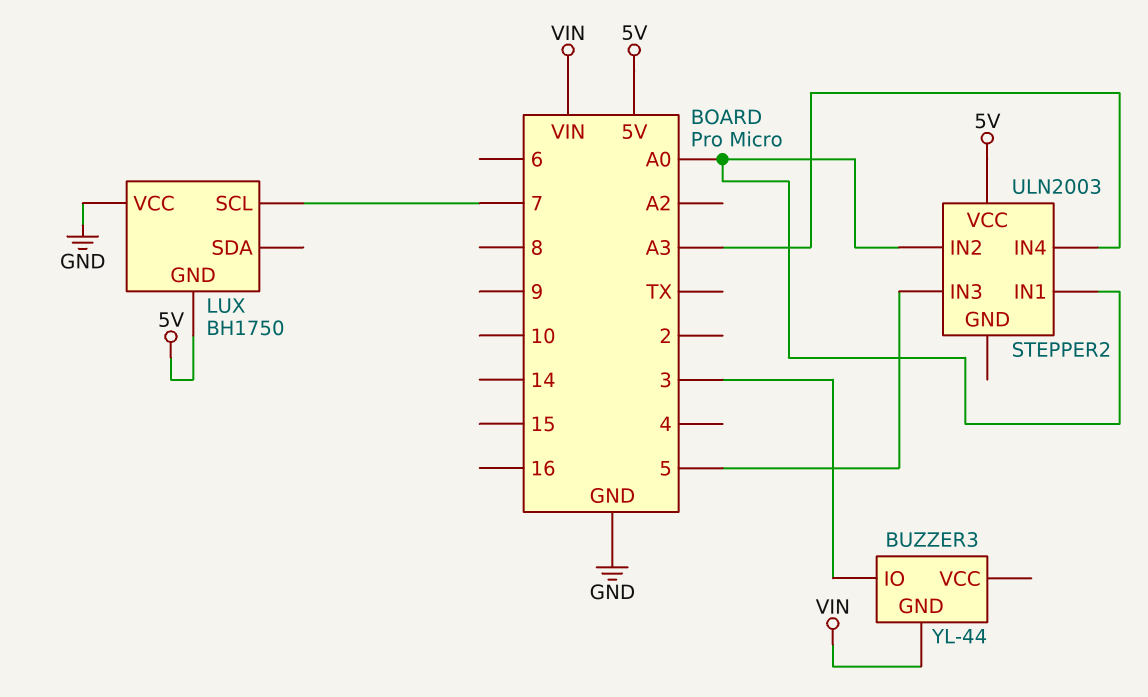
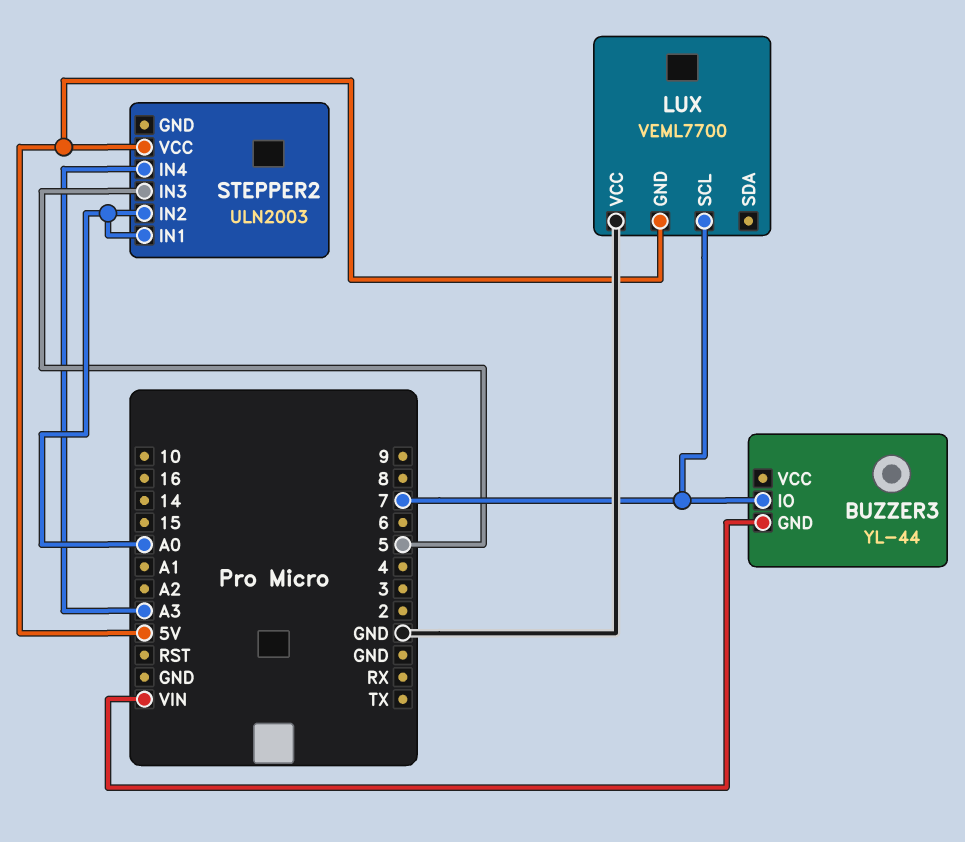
BUZZER3 pin IO: 3 -> 7
LUX: BH1750 -> VEML7700

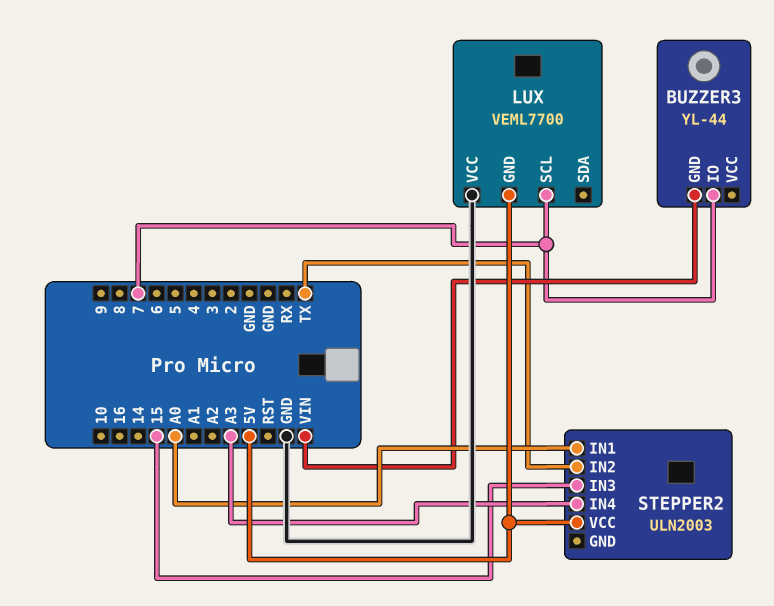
STEPPER2 pin IN2: A0 -> TX
STEPPER2 pin IN3: 5 -> 15

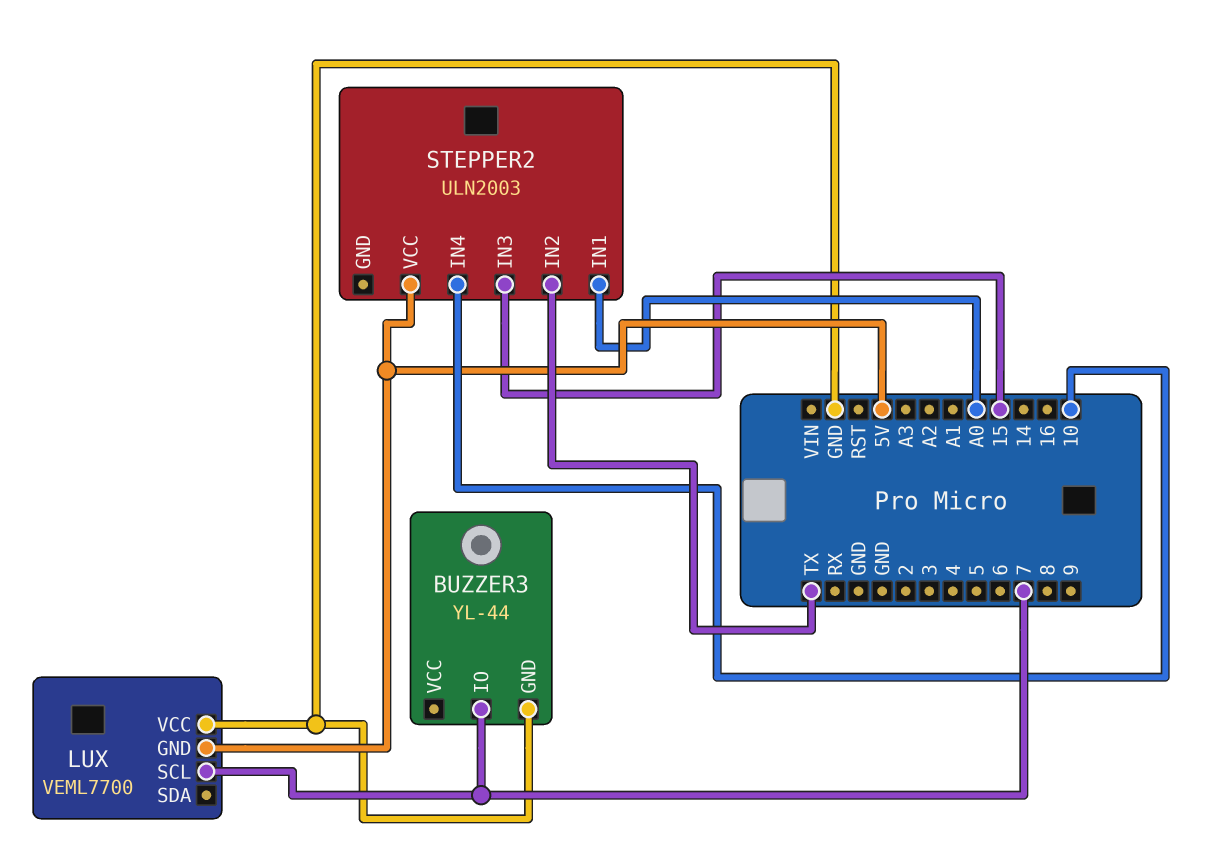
BUZZER3 pin GND: VIN -> GND
STEPPER2 pin IN4: A3 -> 10

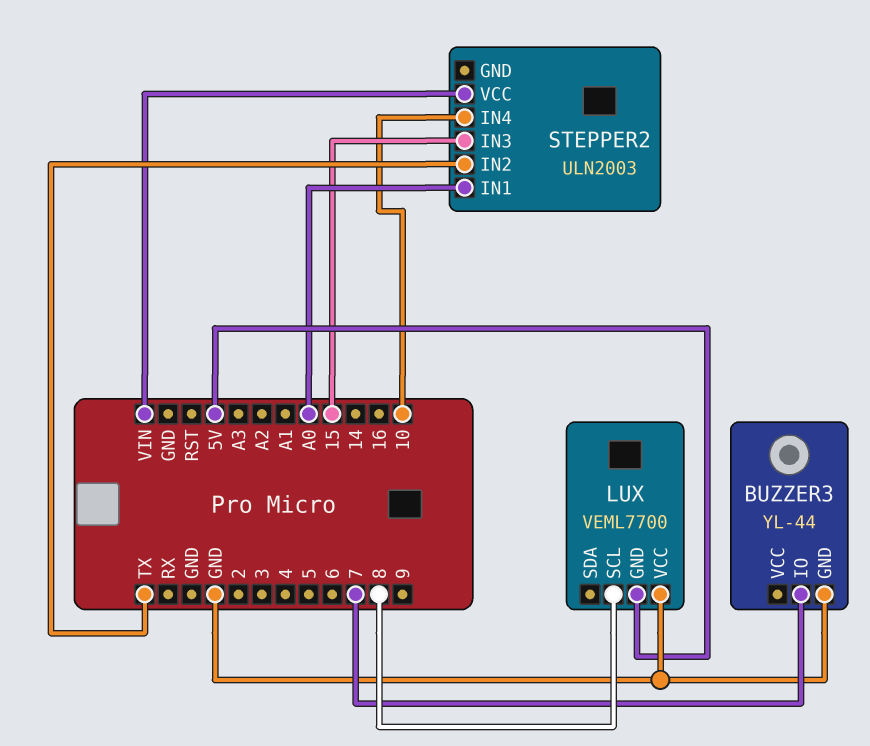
LUX pin SCL: 7 -> 8
STEPPER2 pin VCC: 5V -> VIN

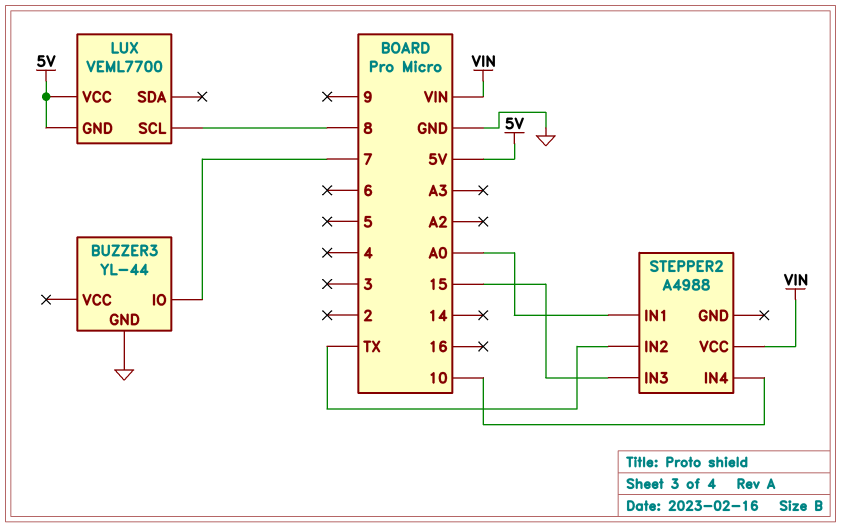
LUX pin VCC: GND -> 5V
STEPPER2: ULN2003 -> A4988

